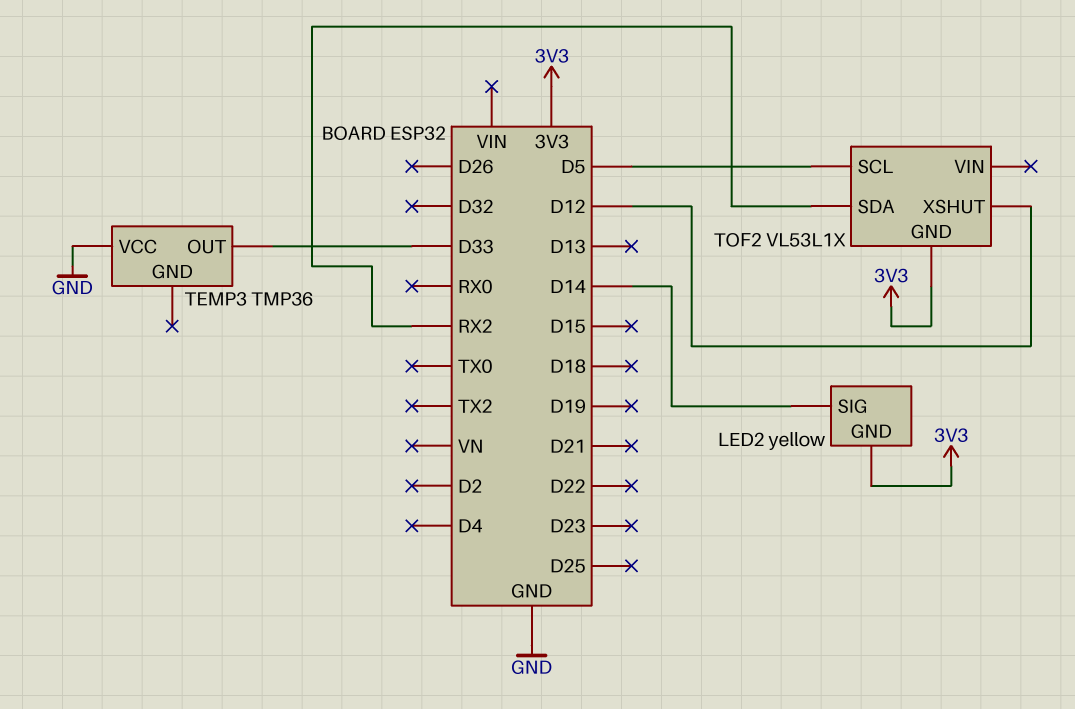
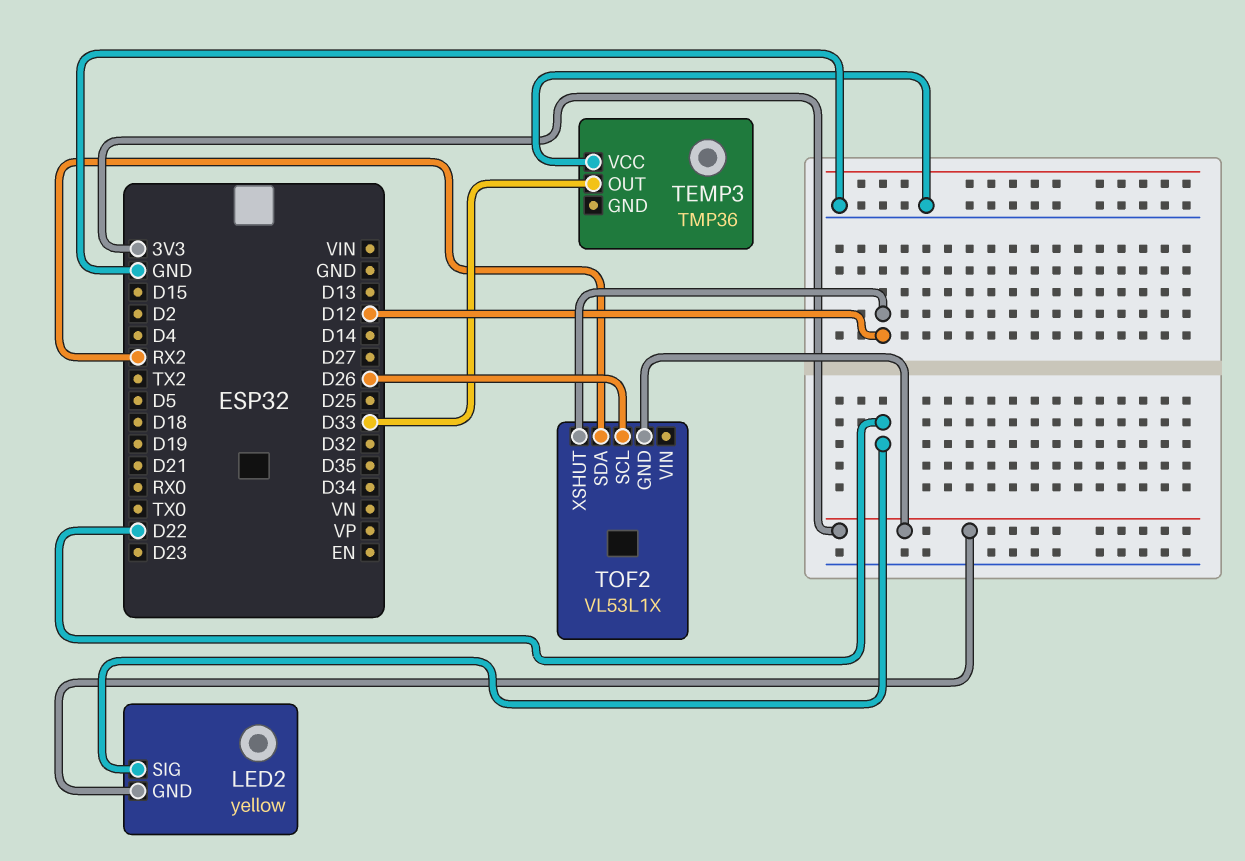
LED2 pin SIG: D14 -> D22
TOF2 pin SCL: D5 -> D26

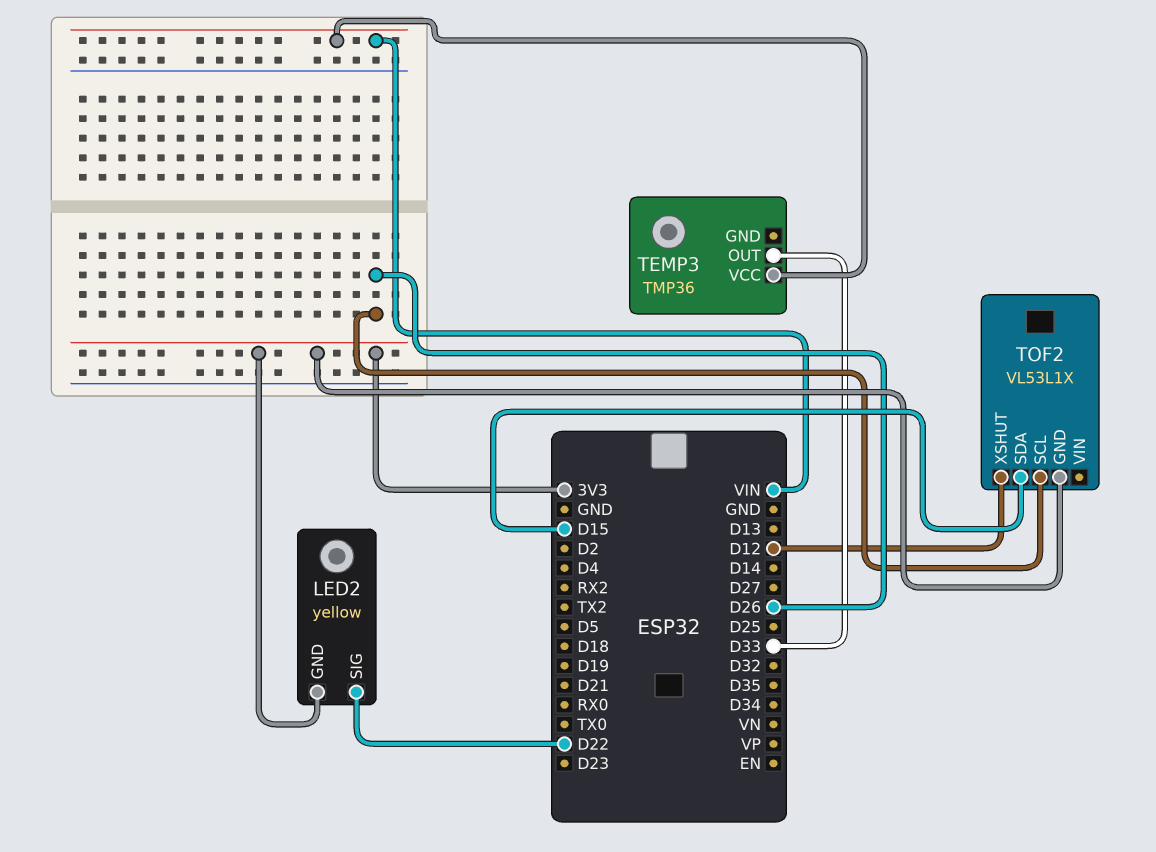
TEMP3 pin VCC: GND -> VIN
TOF2 pin SDA: RX2 -> D15

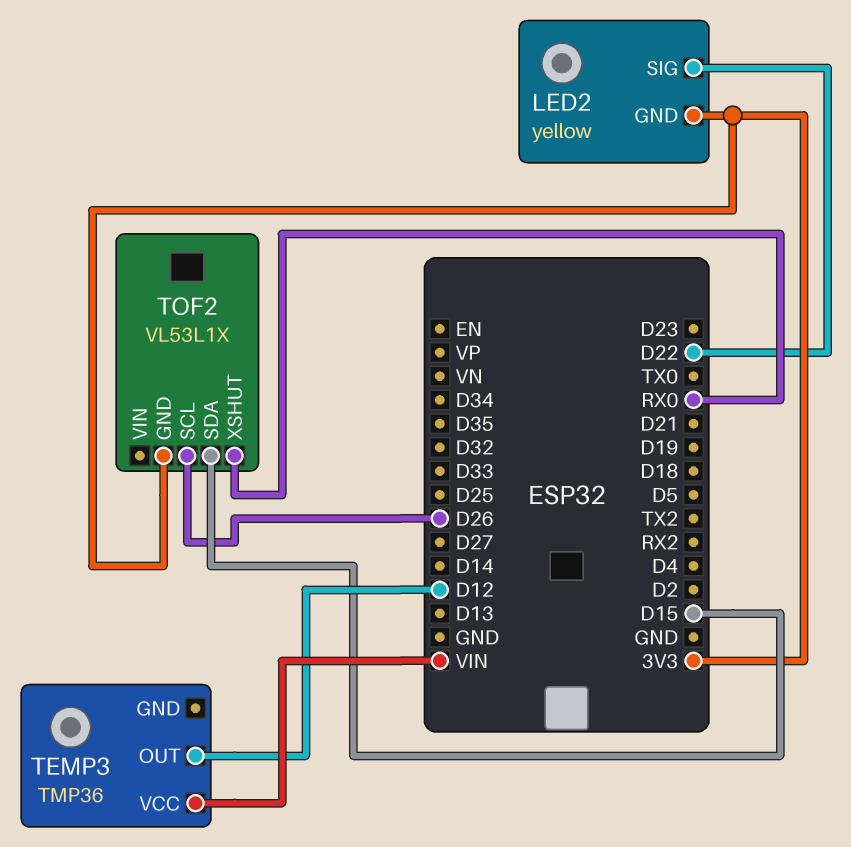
TEMP3 pin OUT: D33 -> D12
TOF2 pin XSHUT: D12 -> RX0

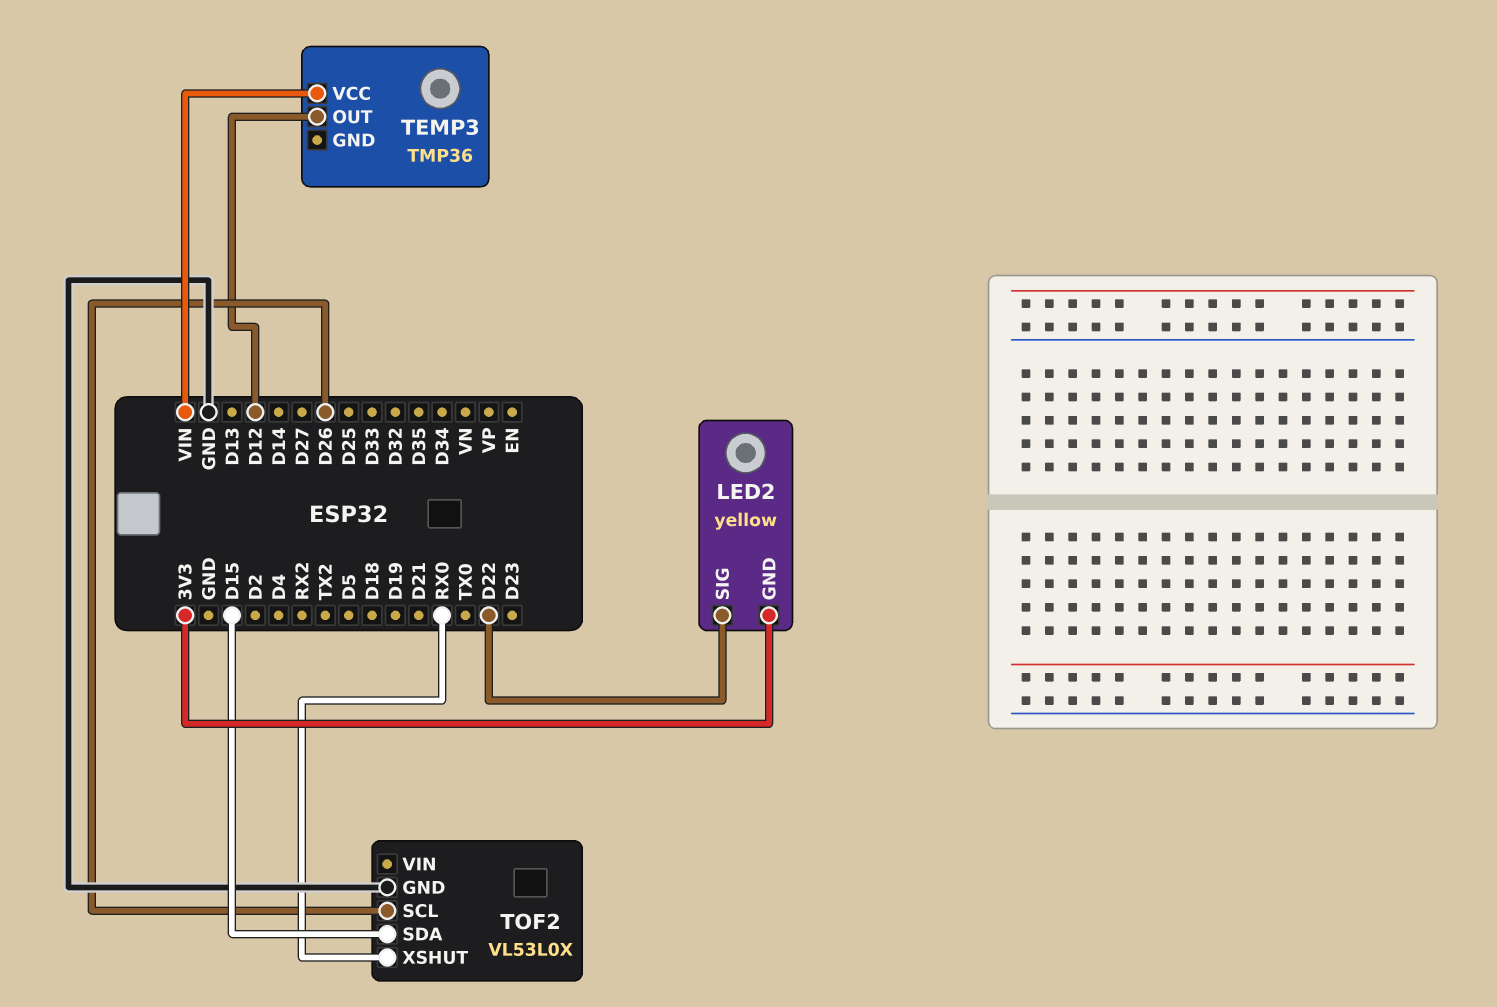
TOF2: VL53L1X -> VL53L0X
TOF2 pin GND: 3V3 -> GND

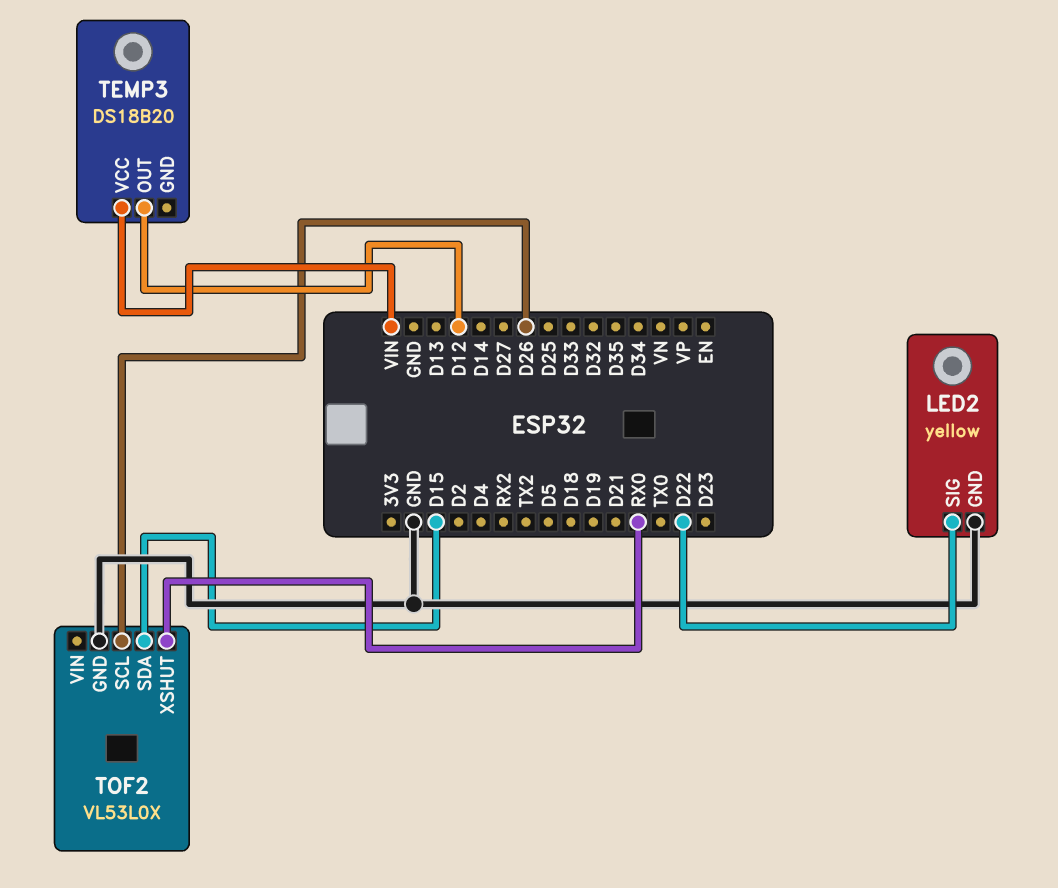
LED2 pin GND: 3V3 -> GND
TEMP3: TMP36 -> DS18B20

